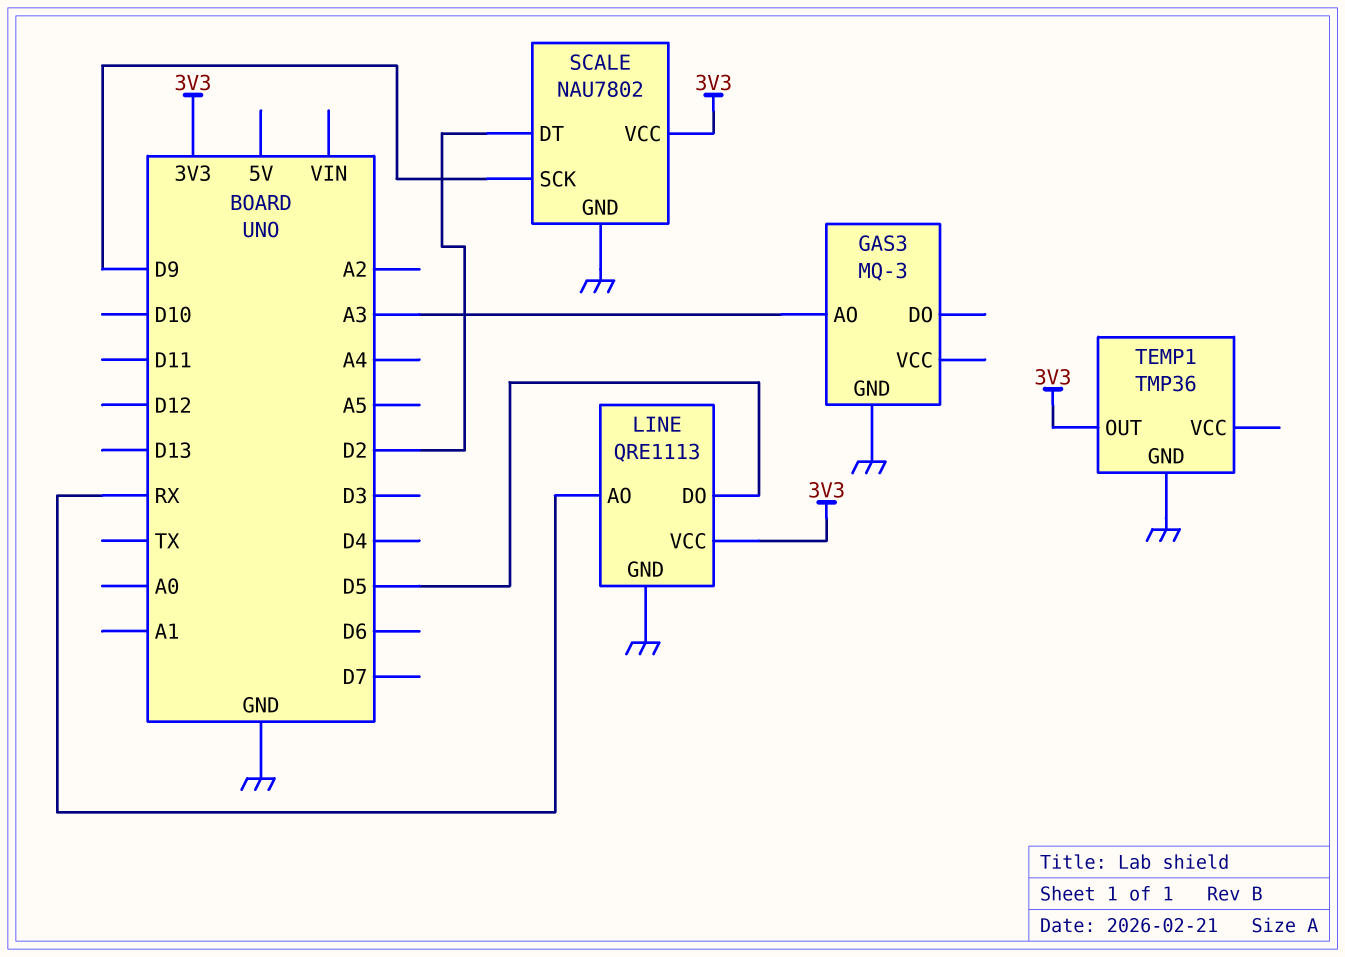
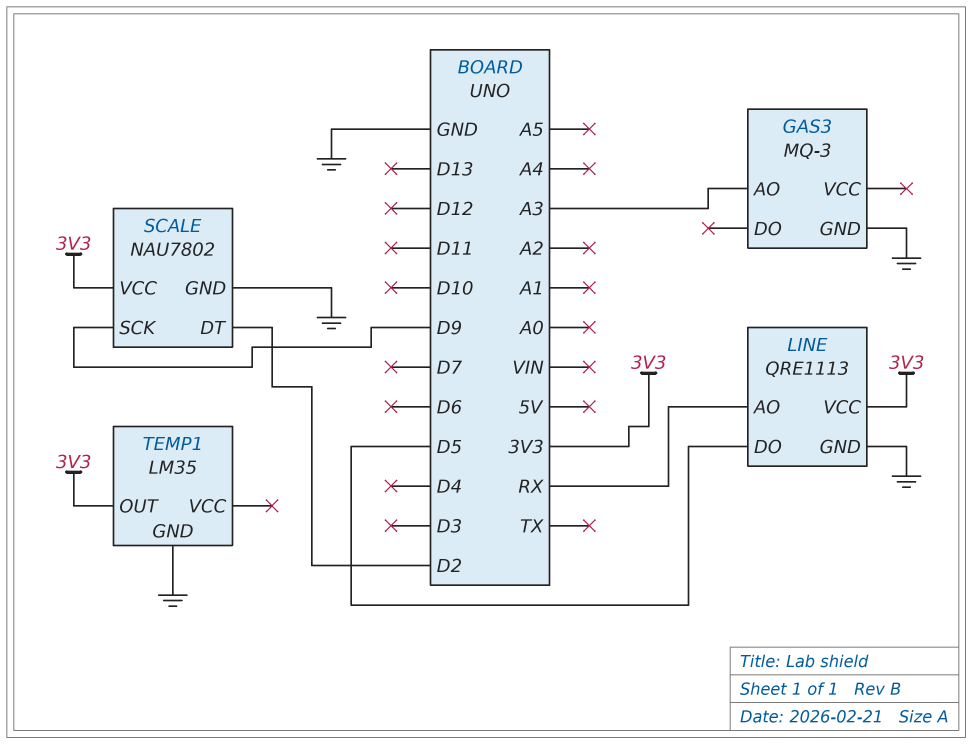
TEMP1: TMP36 -> LM35

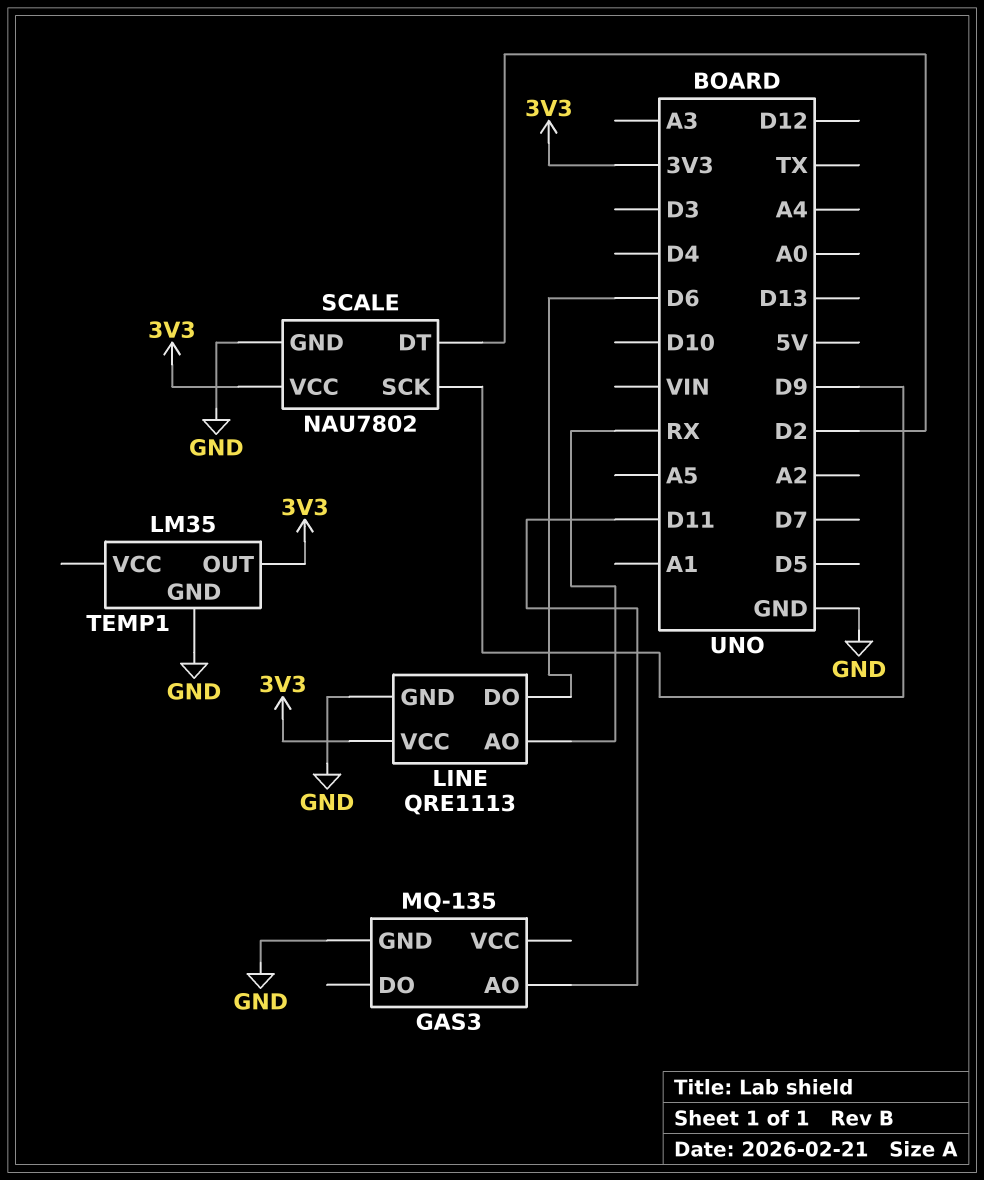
GAS3: MQ-3 -> MQ-135
GAS3 pin AO: A3 -> D11
LINE pin DO: D5 -> D6

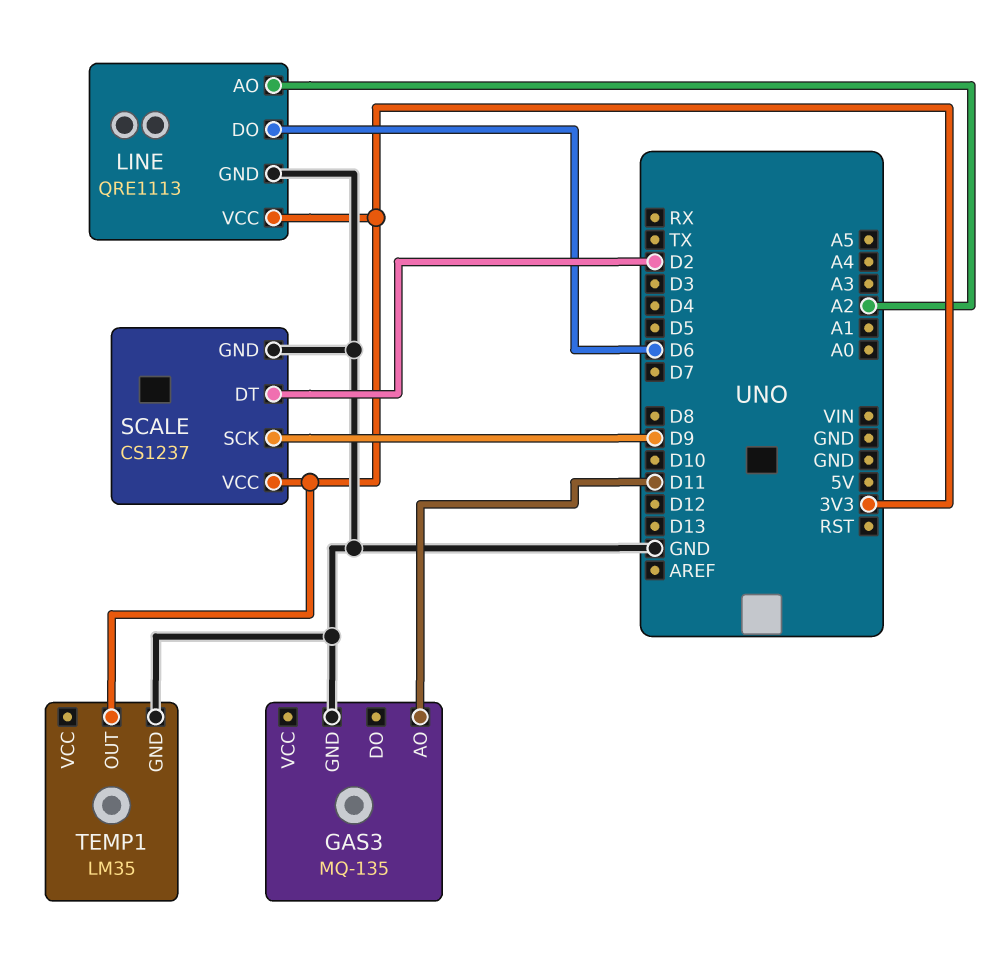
LINE pin AO: RX -> A2
SCALE: NAU7802 -> CS1237

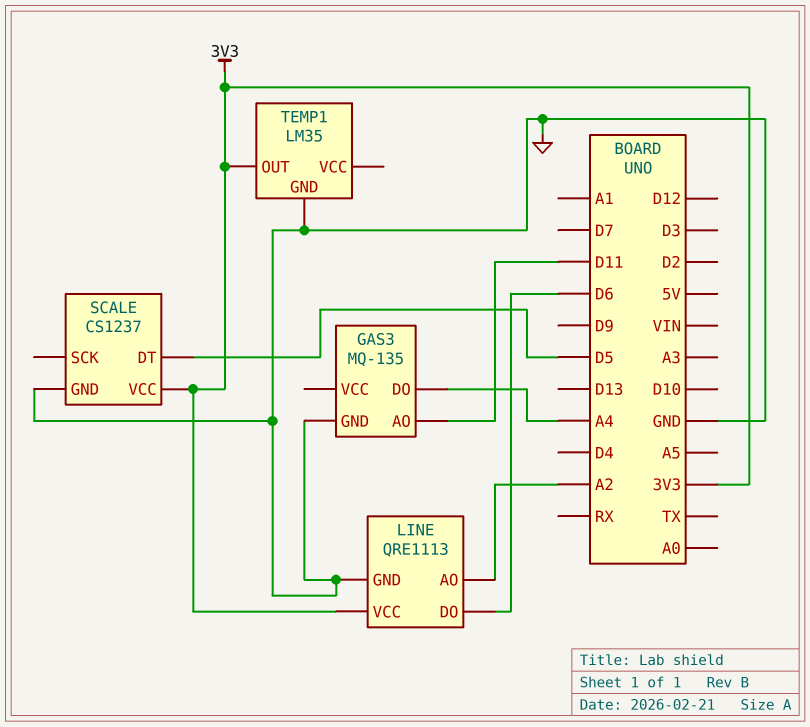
GAS3 pin DO: none -> A4
SCALE pin DT: D2 -> D5
SCALE pin SCK: D9 -> none

